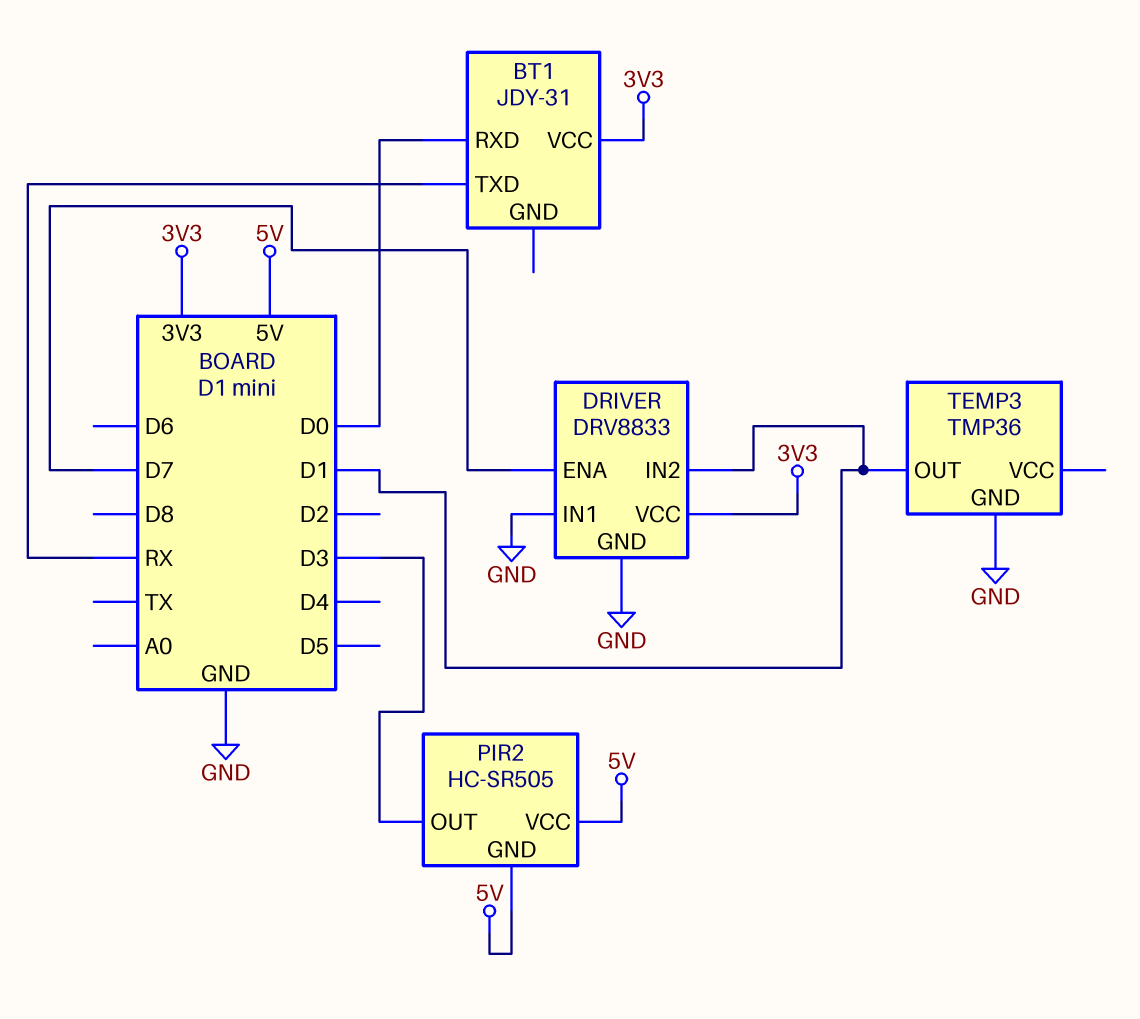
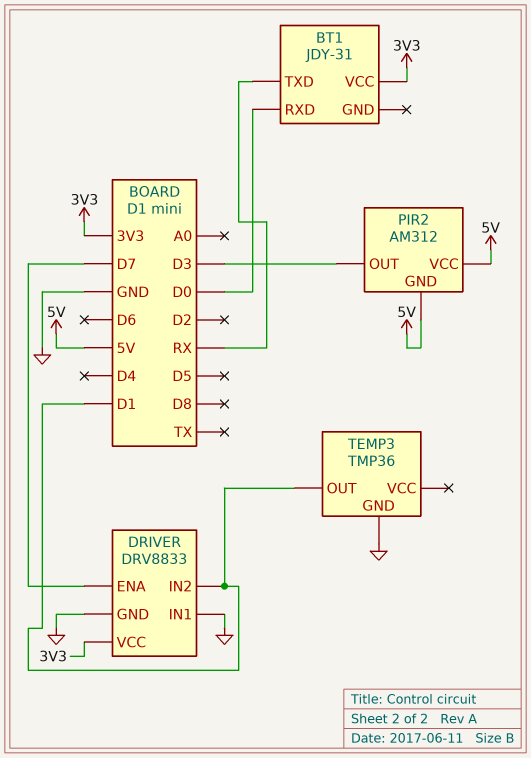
PIR2: HC-SR505 -> AM312

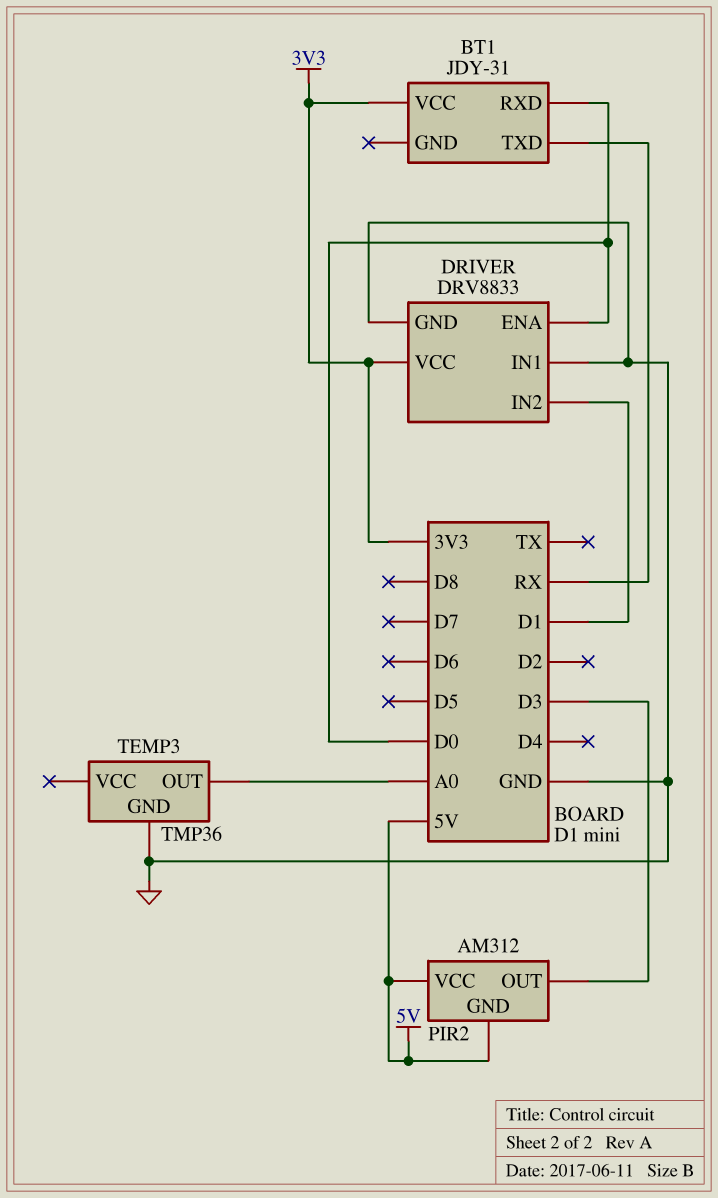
DRIVER pin ENA: D7 -> D0
TEMP3 pin OUT: D1 -> A0

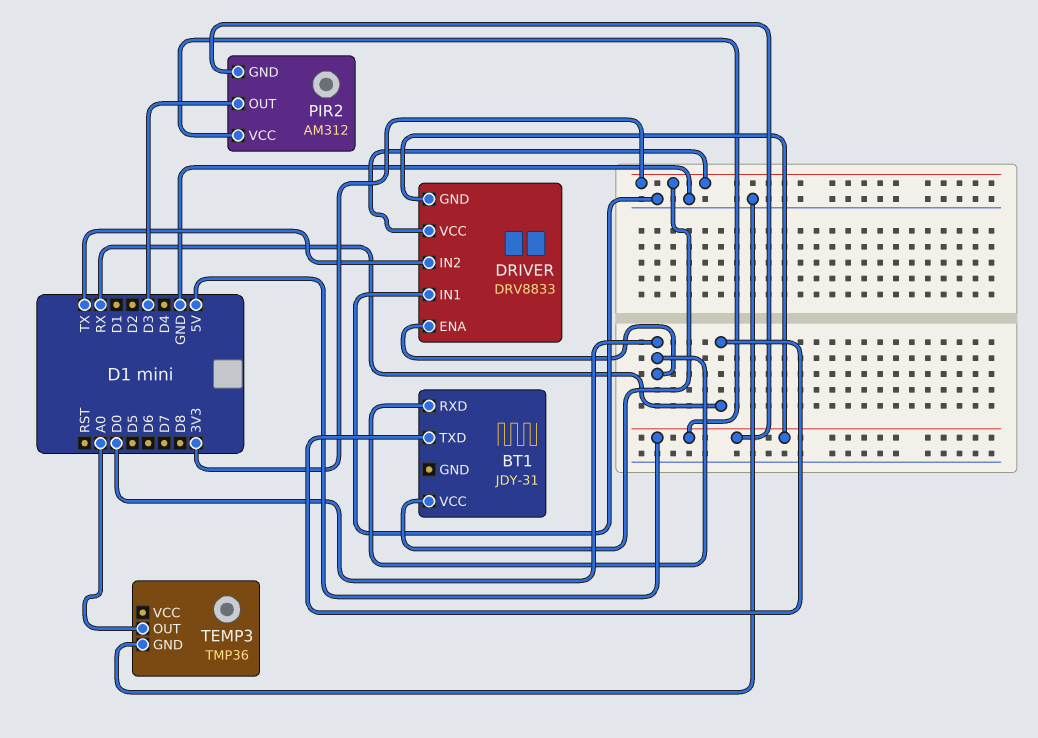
DRIVER pin GND: GND -> 5V
DRIVER pin IN2: D1 -> TX

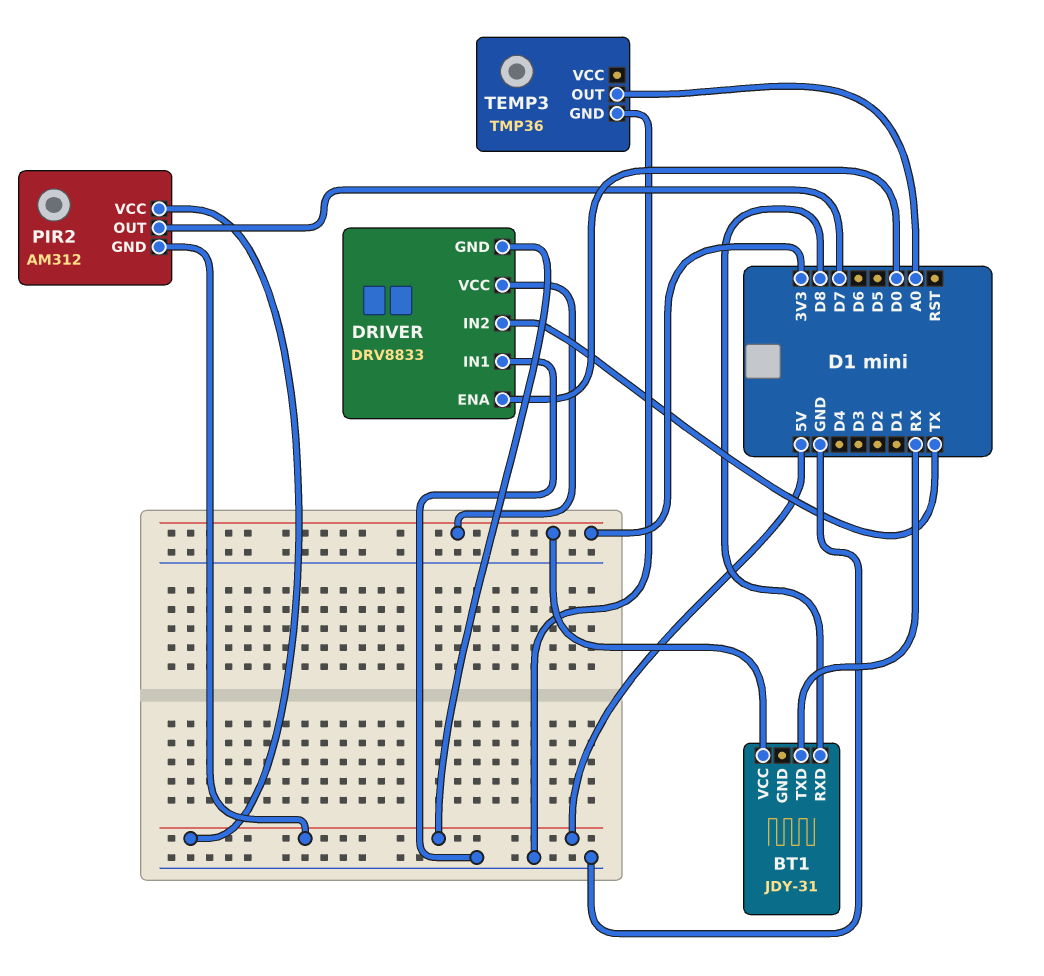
BT1 pin RXD: D0 -> D8
PIR2 pin OUT: D3 -> D7

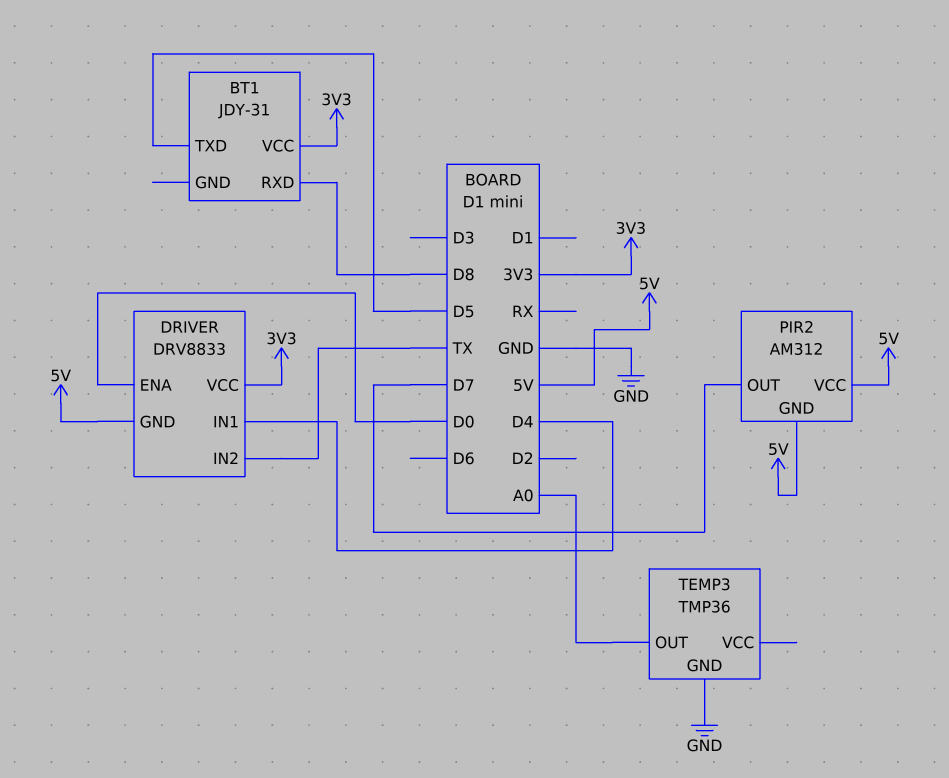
BT1 pin TXD: RX -> D5
DRIVER pin IN1: GND -> D4

